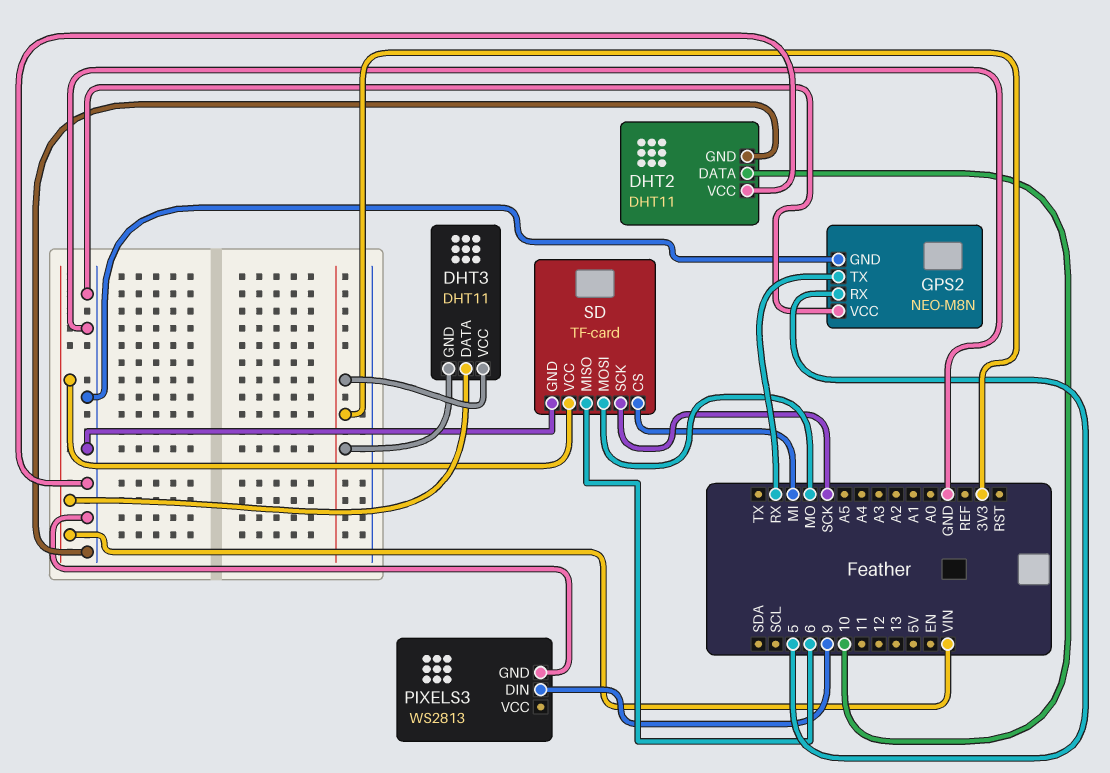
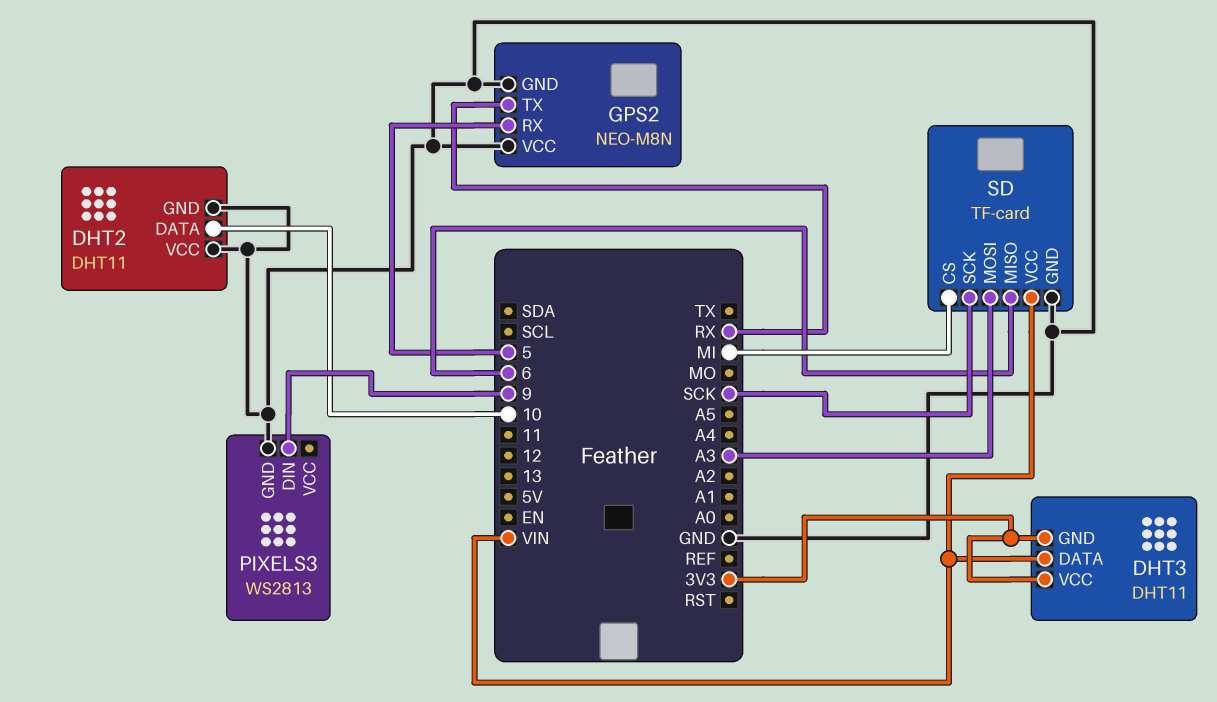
SD pin MOSI: MO -> A3

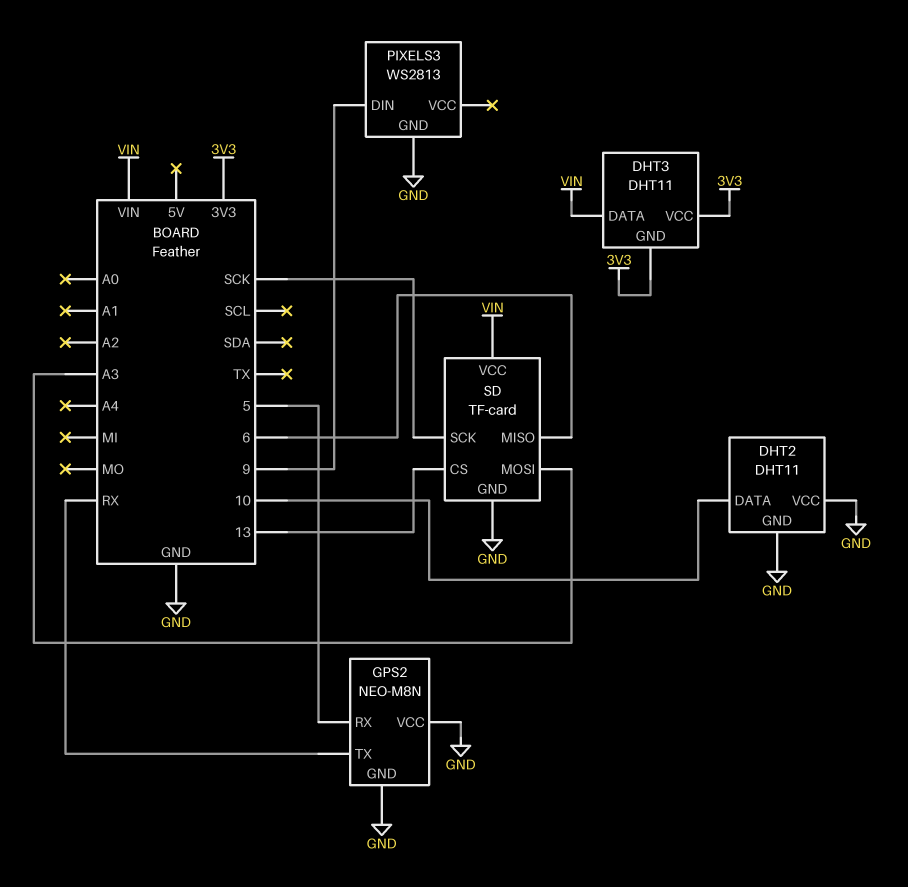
SD pin CS: MI -> 13

